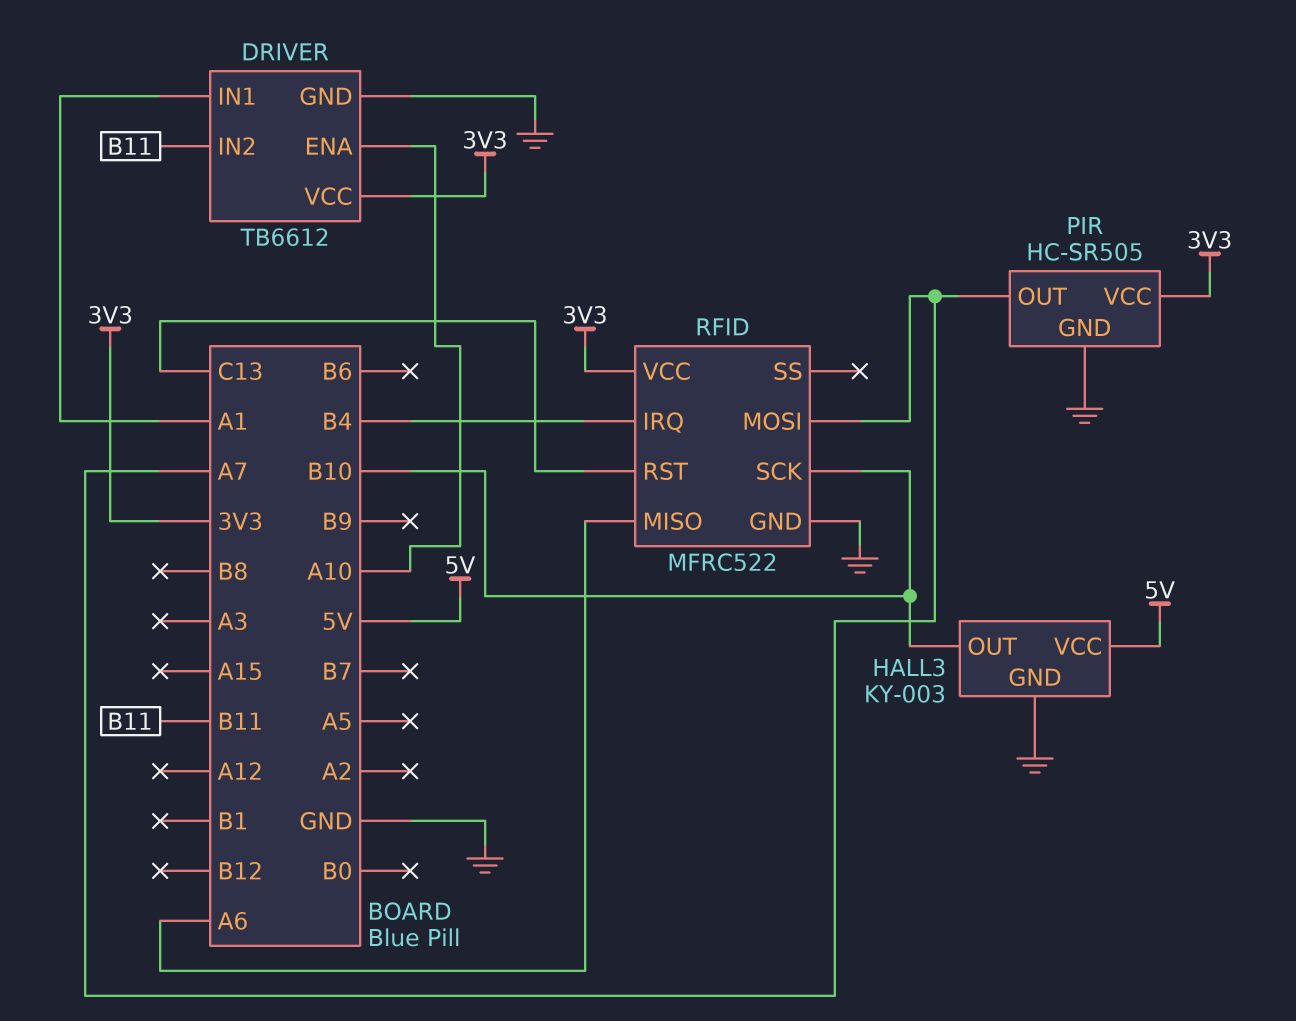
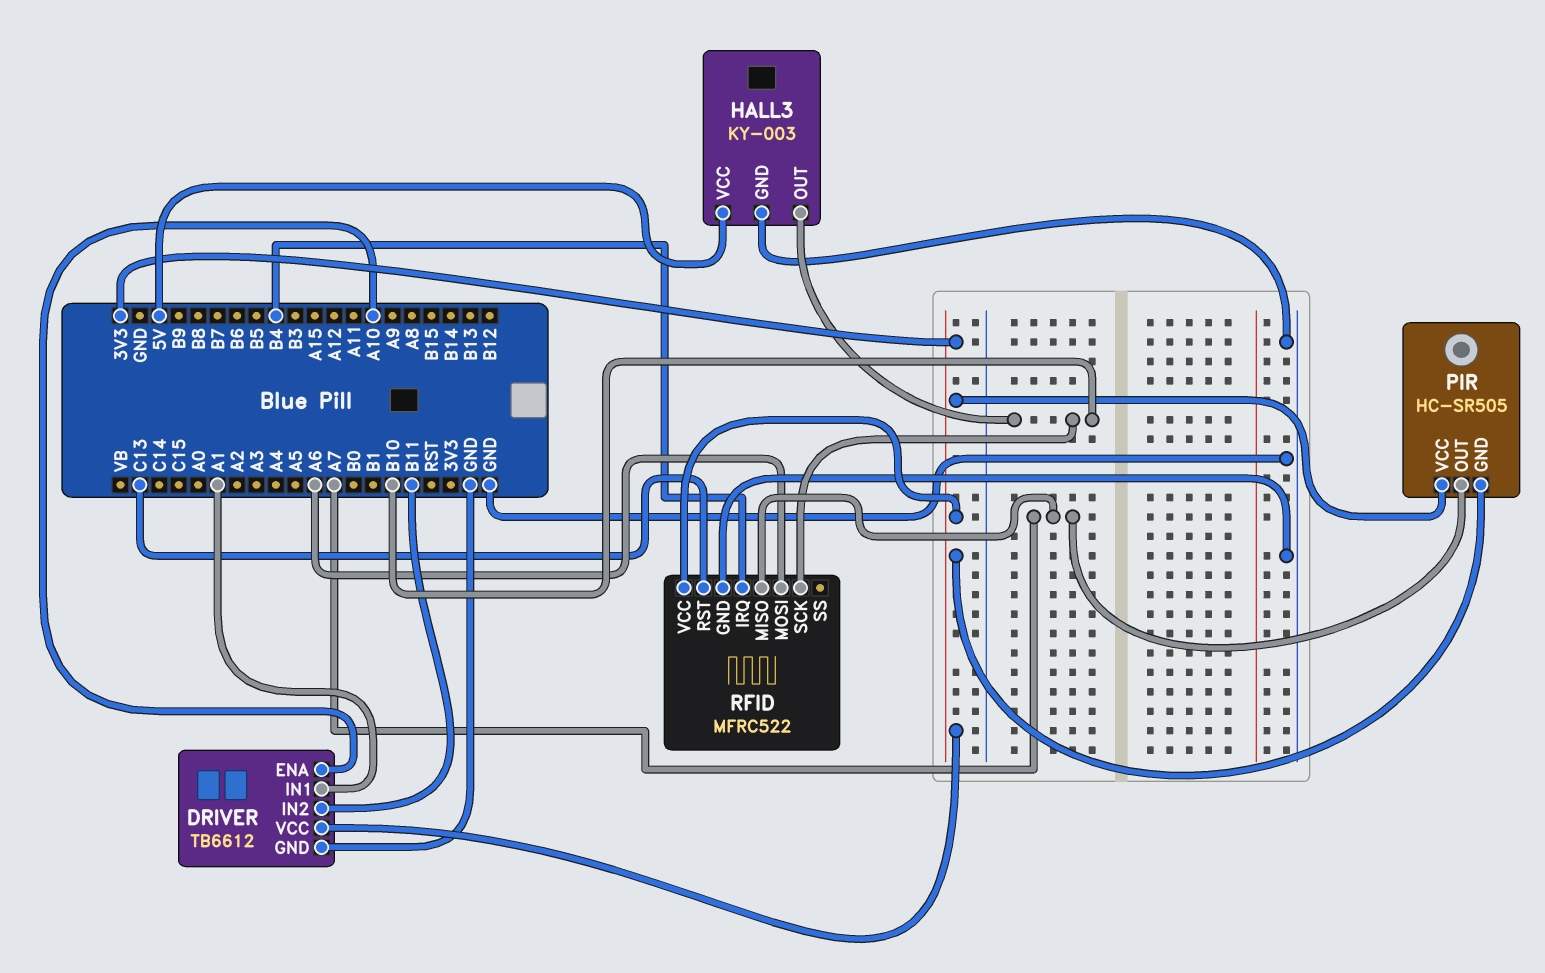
PIR pin GND: GND -> 3V3
RFID pin MISO: A6 -> A7
RFID pin MOSI: A7 -> A6

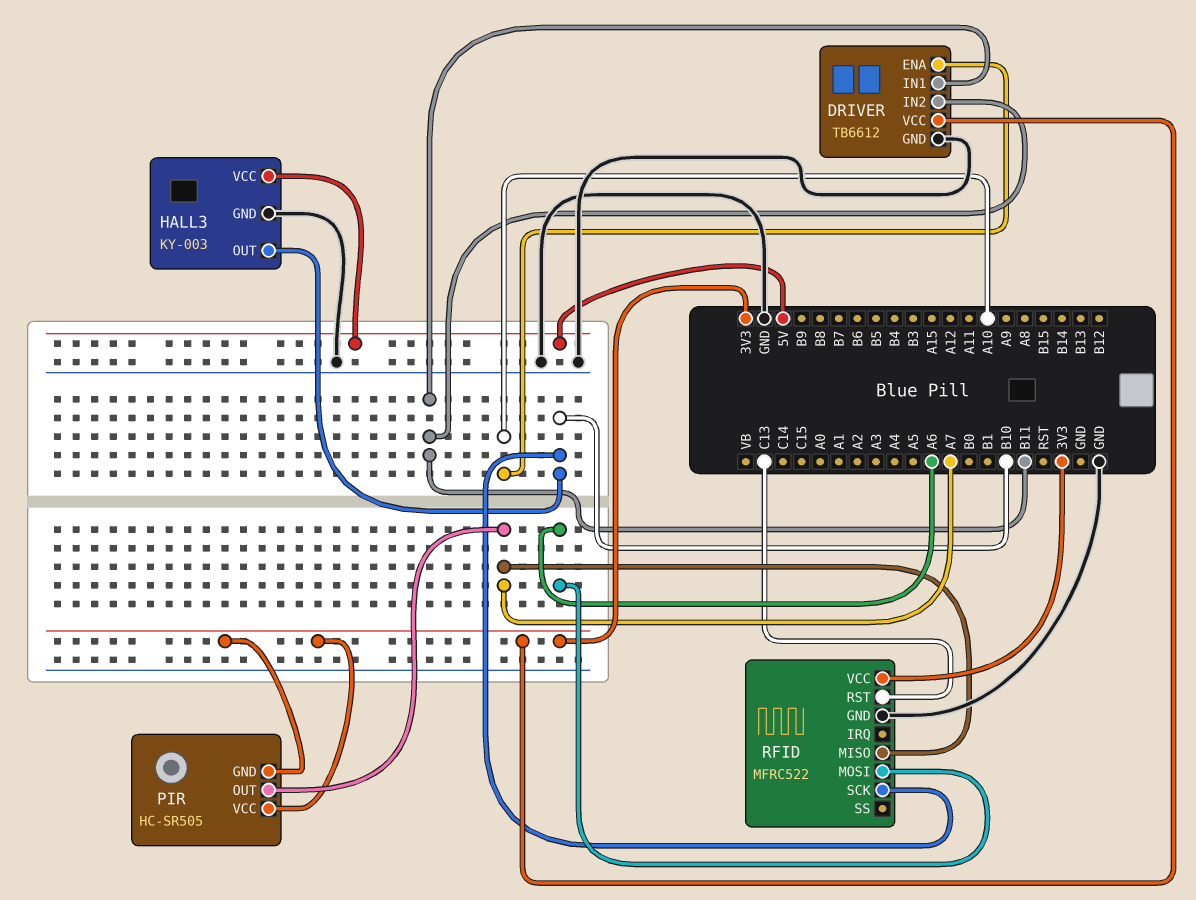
DRIVER pin IN1: A1 -> B11
RFID pin IRQ: B4 -> none

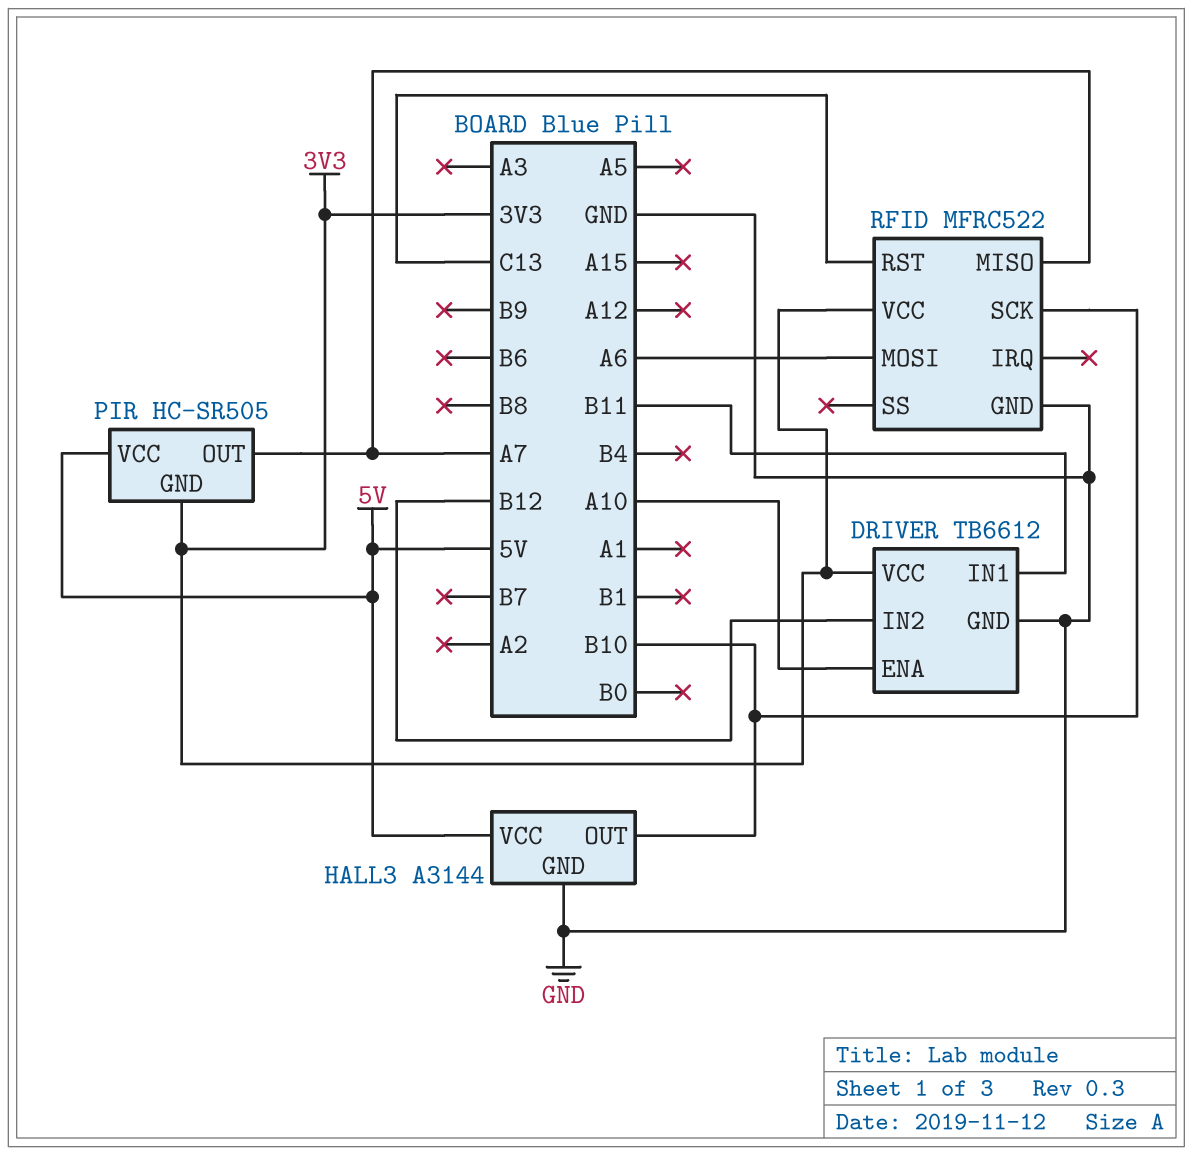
DRIVER pin IN2: B11 -> B12
HALL3: KY-003 -> A3144
PIR pin VCC: 3V3 -> 5V

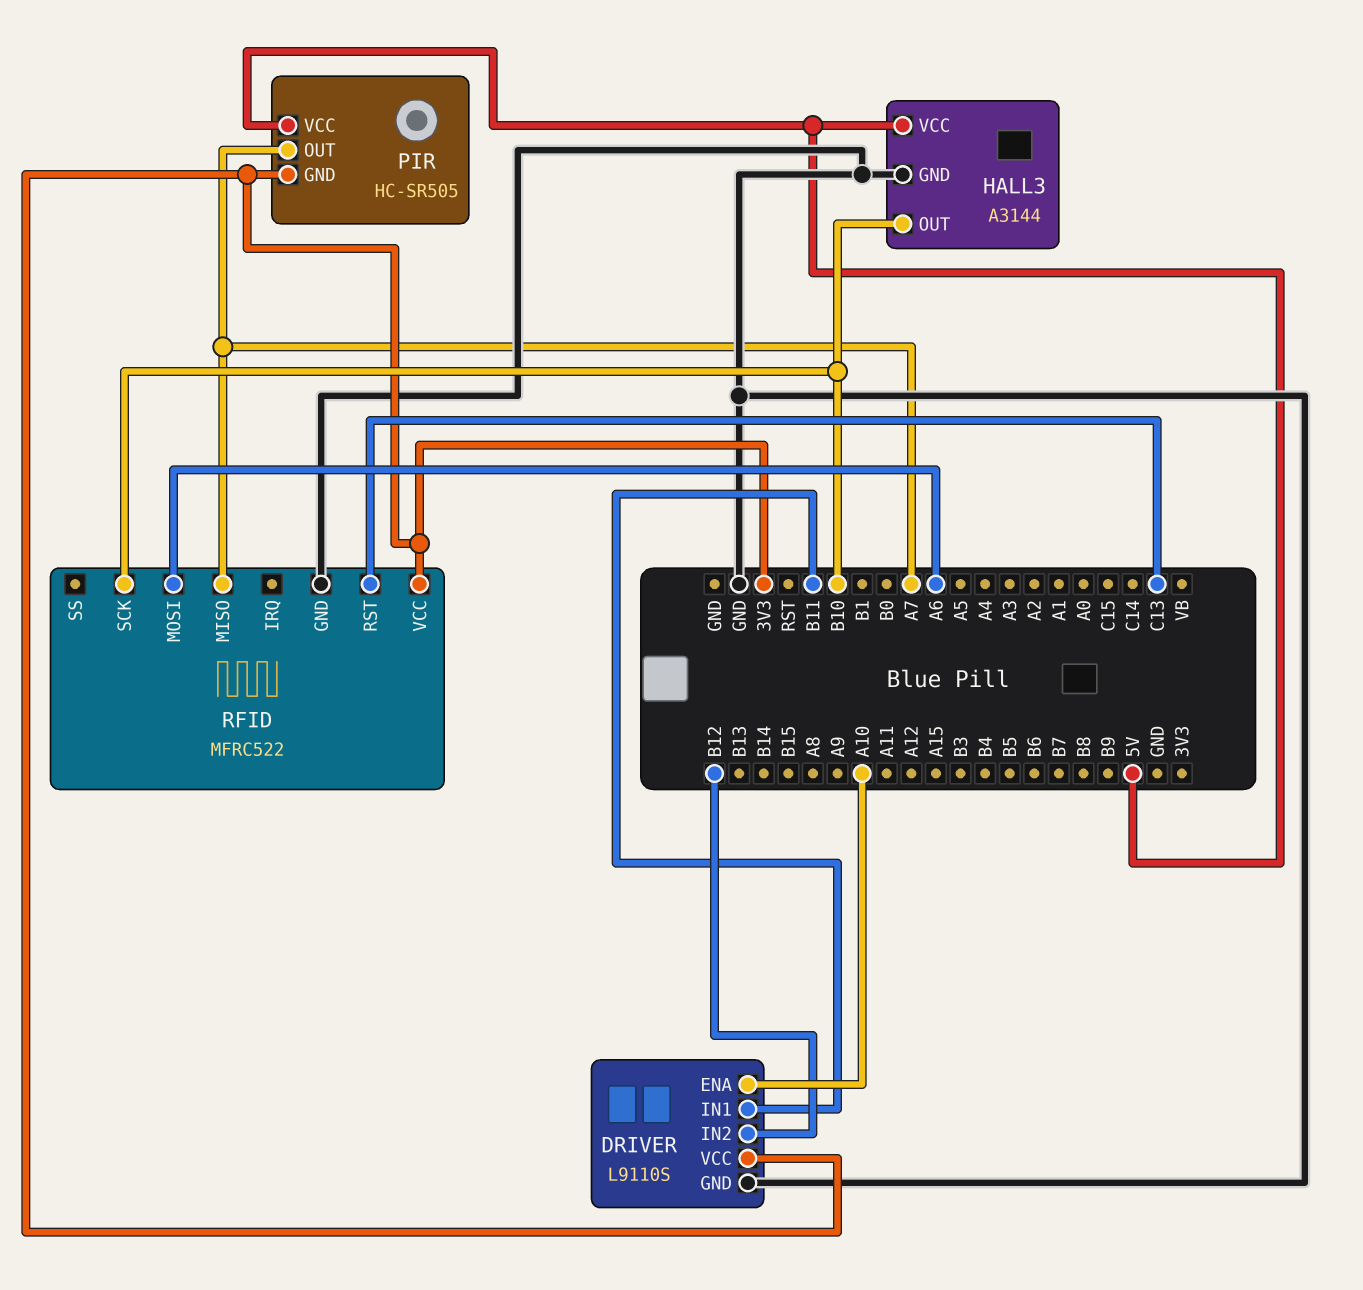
DRIVER: TB6612 -> L9110S

